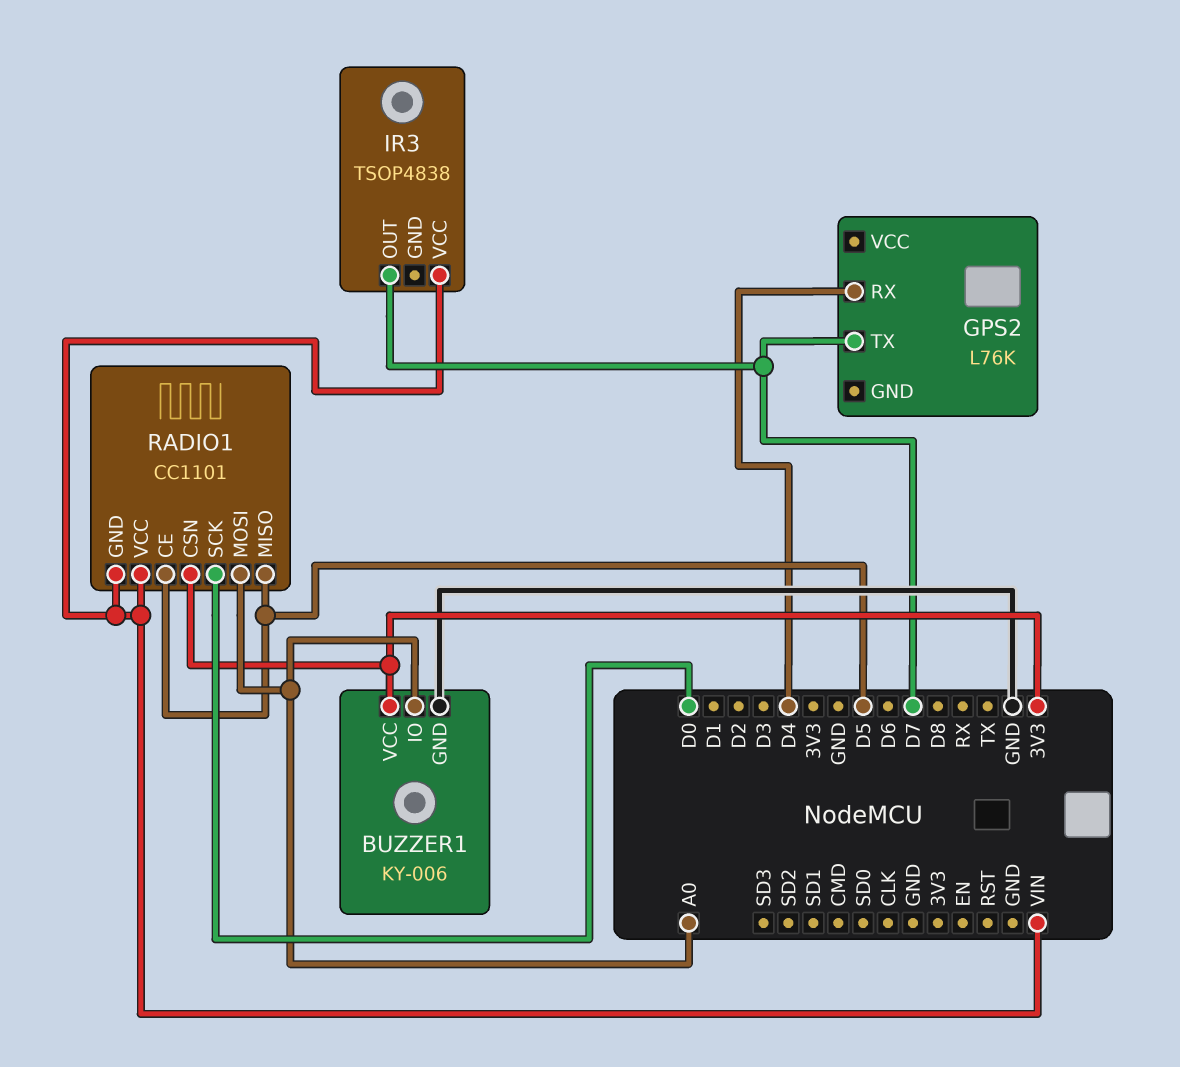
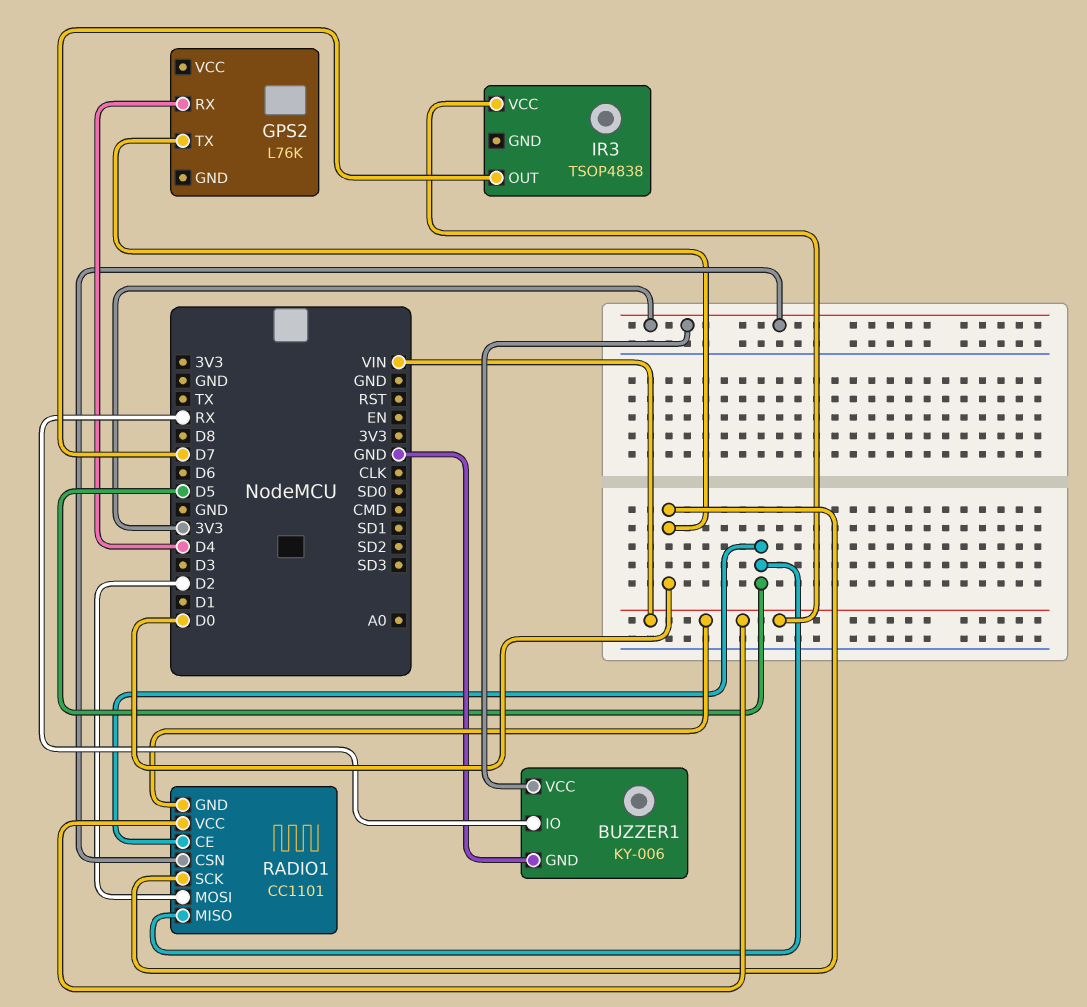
BUZZER1 pin IO: A0 -> RX
GPS2 pin TX: D7 -> D0
RADIO1 pin MOSI: A0 -> D2

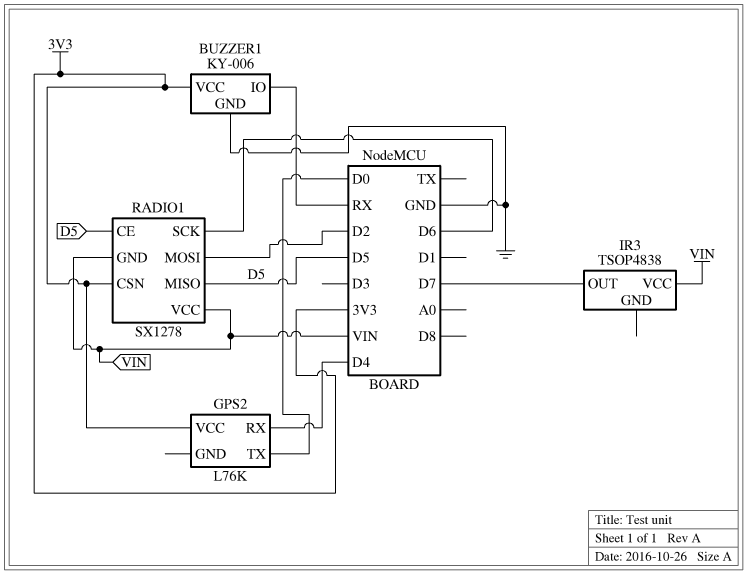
GPS2 pin VCC: none -> 3V3
RADIO1: CC1101 -> SX1278
RADIO1 pin SCK: D0 -> D6

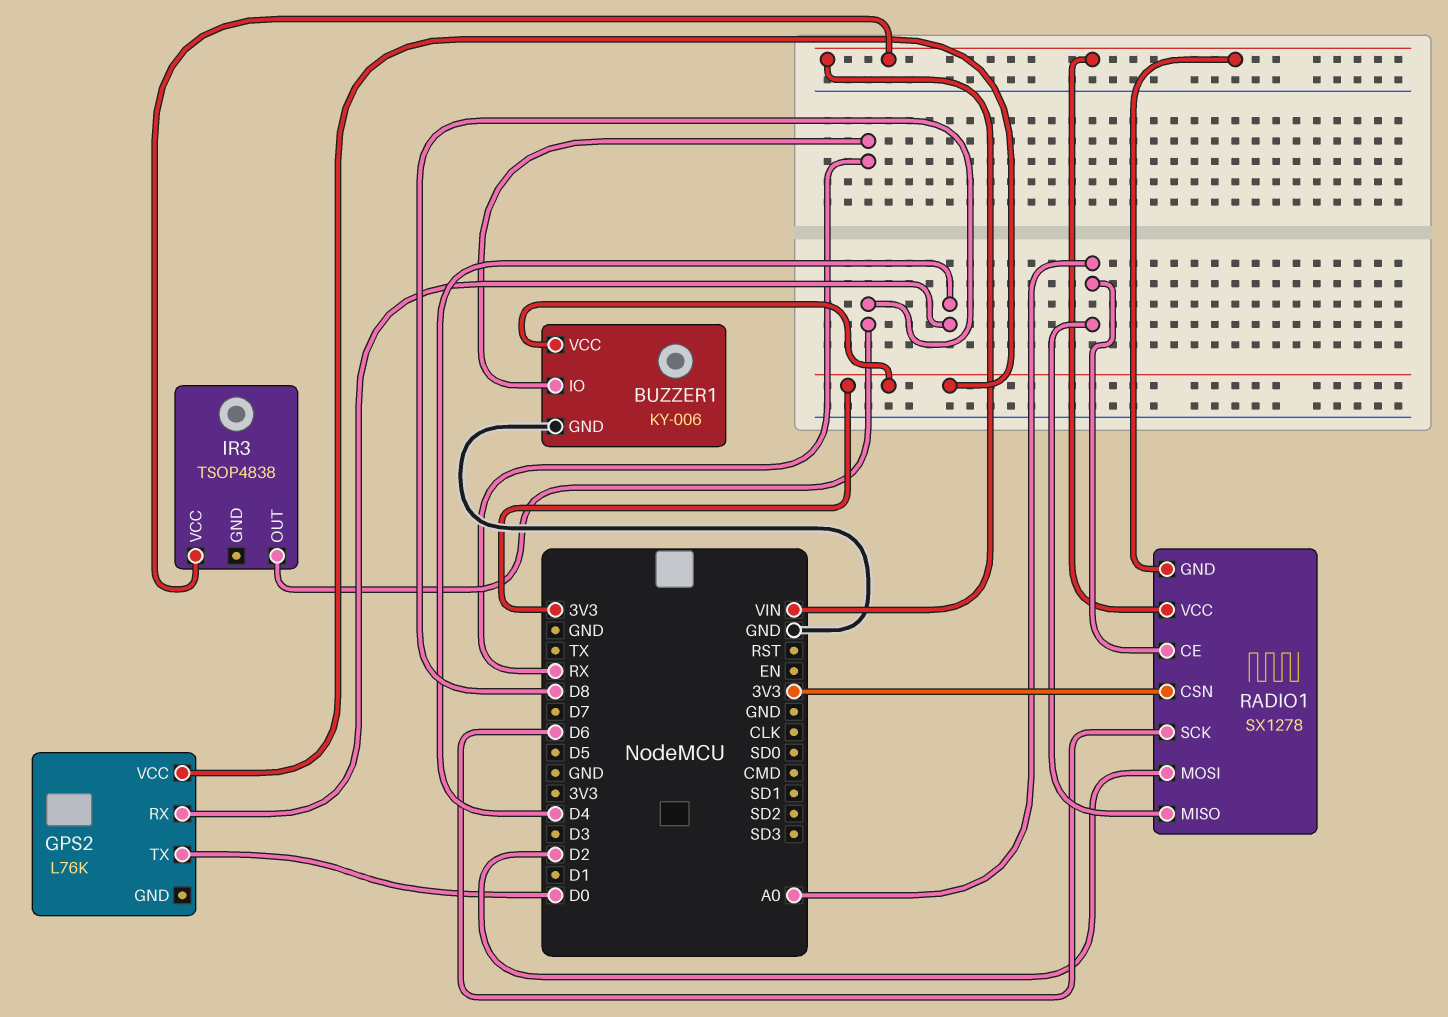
IR3 pin OUT: D7 -> D8
RADIO1 pin CE: D5 -> A0
RADIO1 pin MISO: D5 -> A0

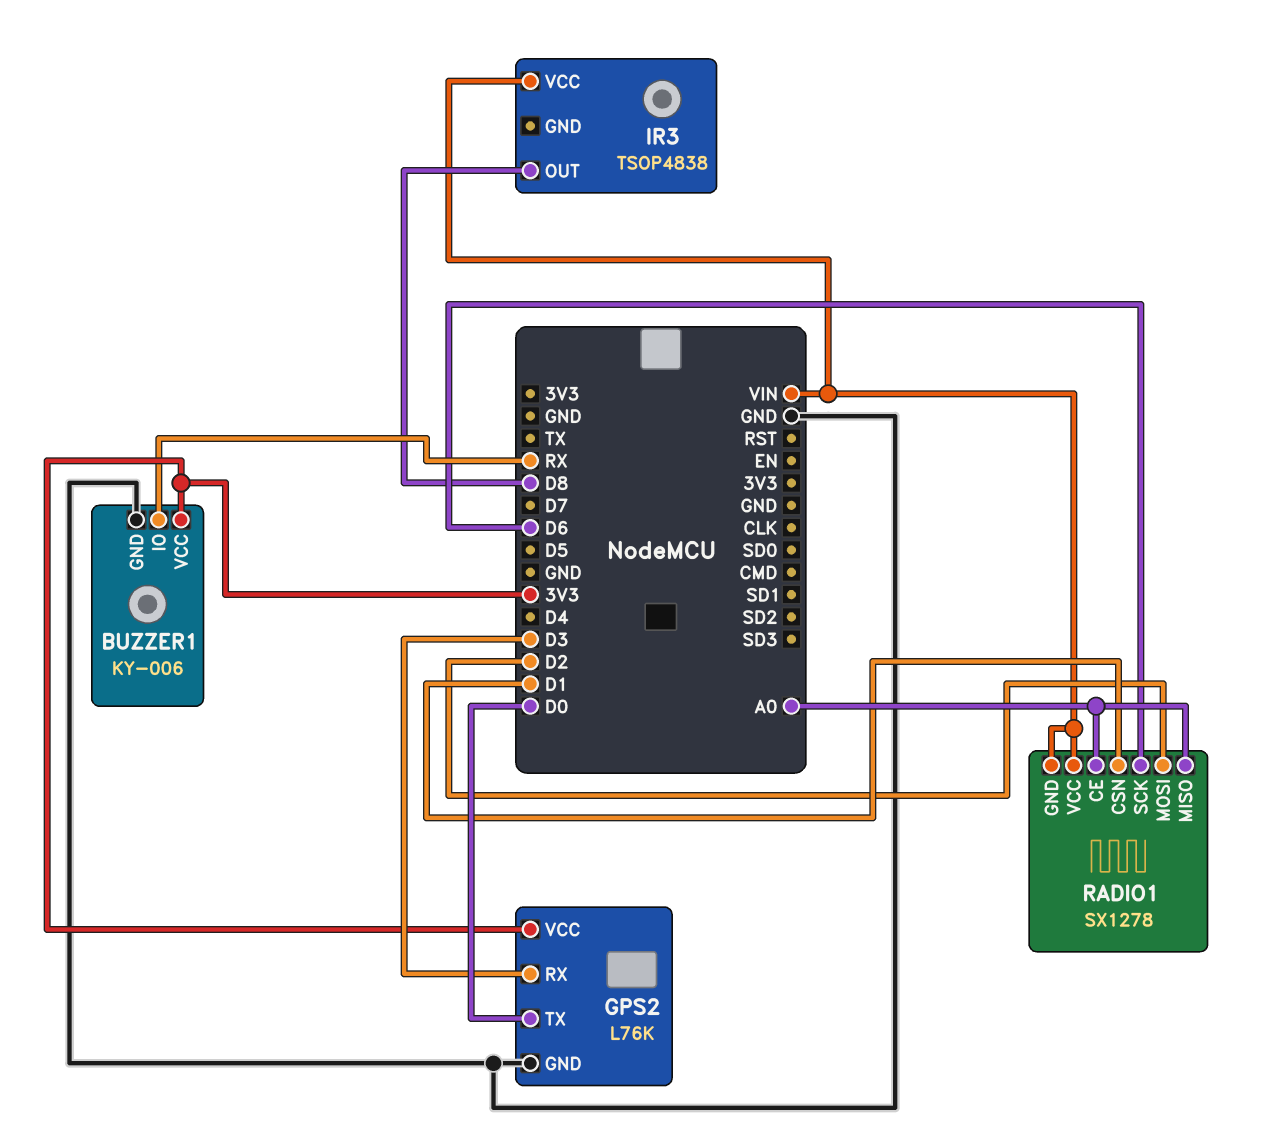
GPS2 pin GND: none -> GND
GPS2 pin RX: D4 -> D3
RADIO1 pin CSN: 3V3 -> D1

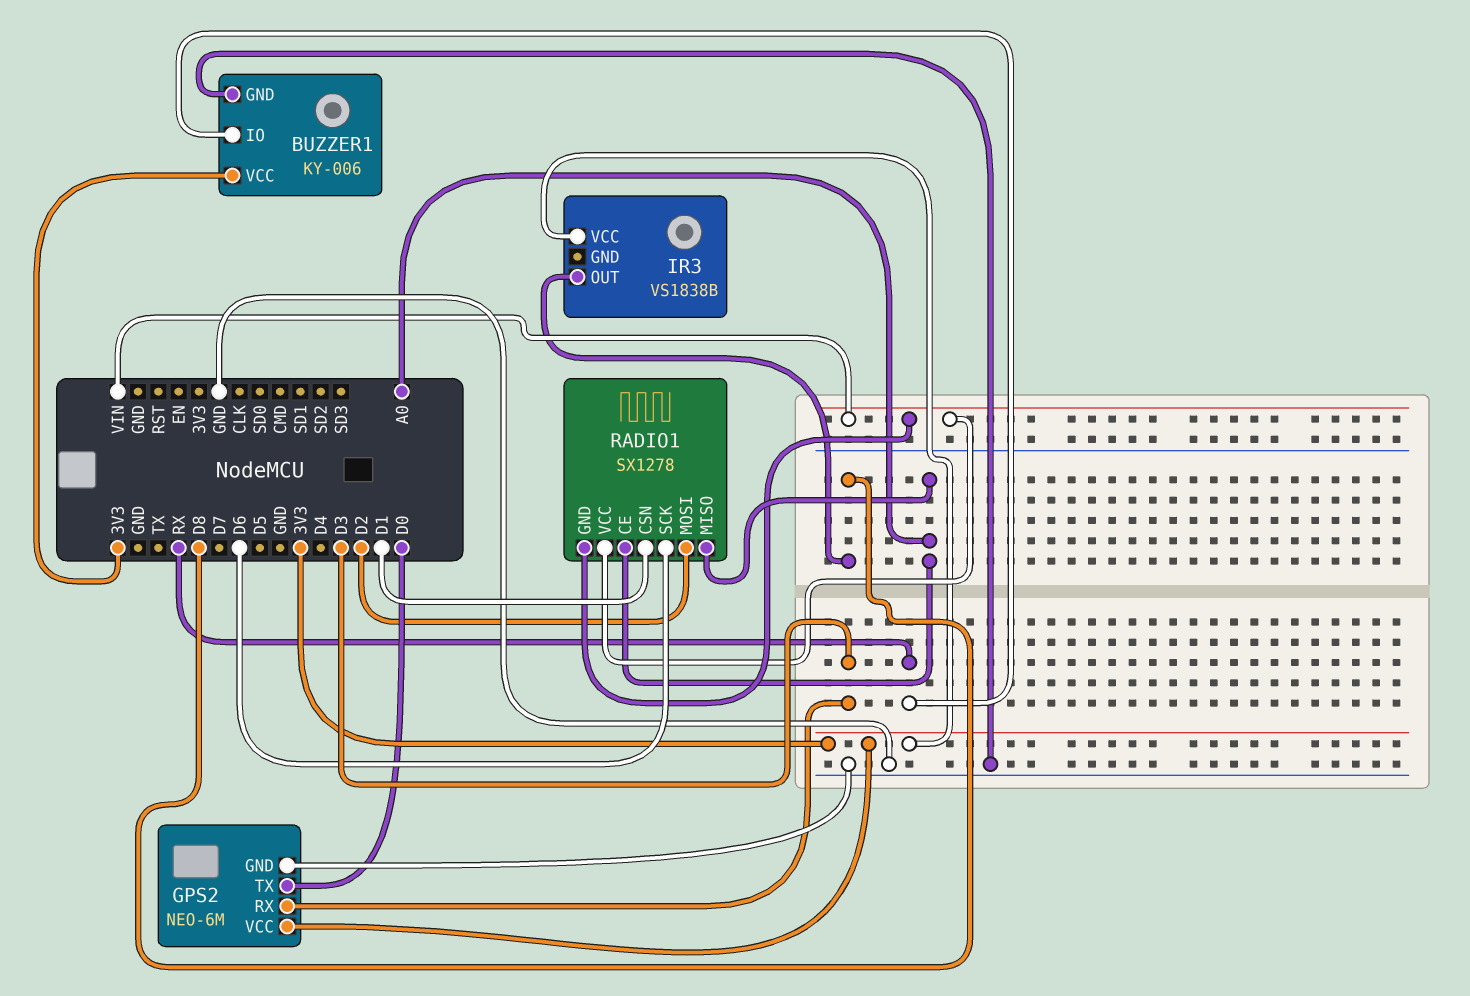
GPS2: L76K -> NEO-6M
IR3: TSOP4838 -> VS1838B
IR3 pin VCC: VIN -> 3V3

